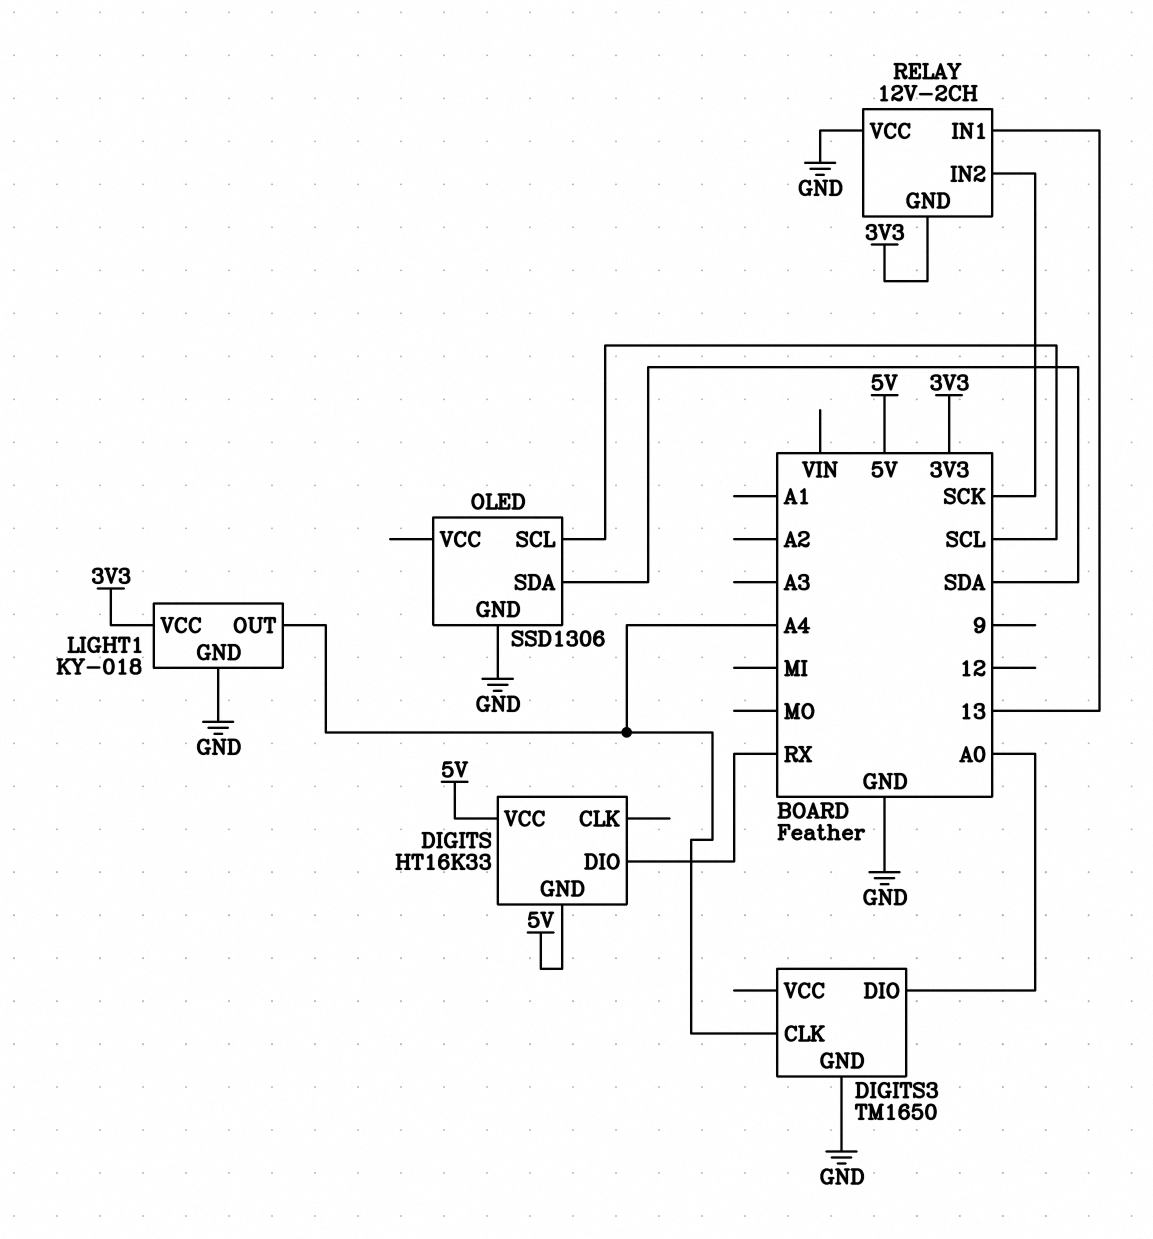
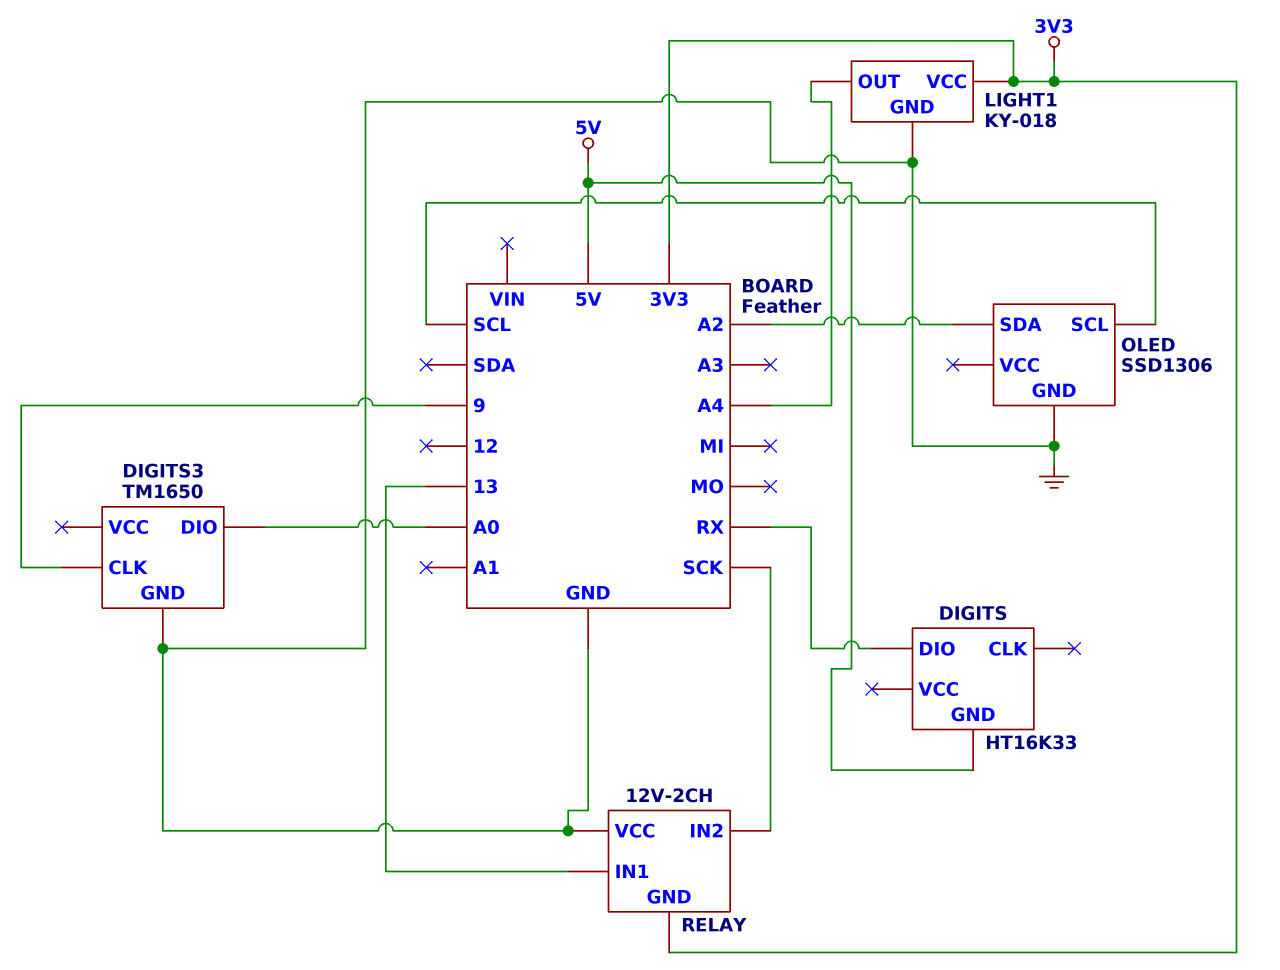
DIGITS pin VCC: 5V -> none
DIGITS3 pin CLK: A4 -> 9
OLED pin SDA: SDA -> A2

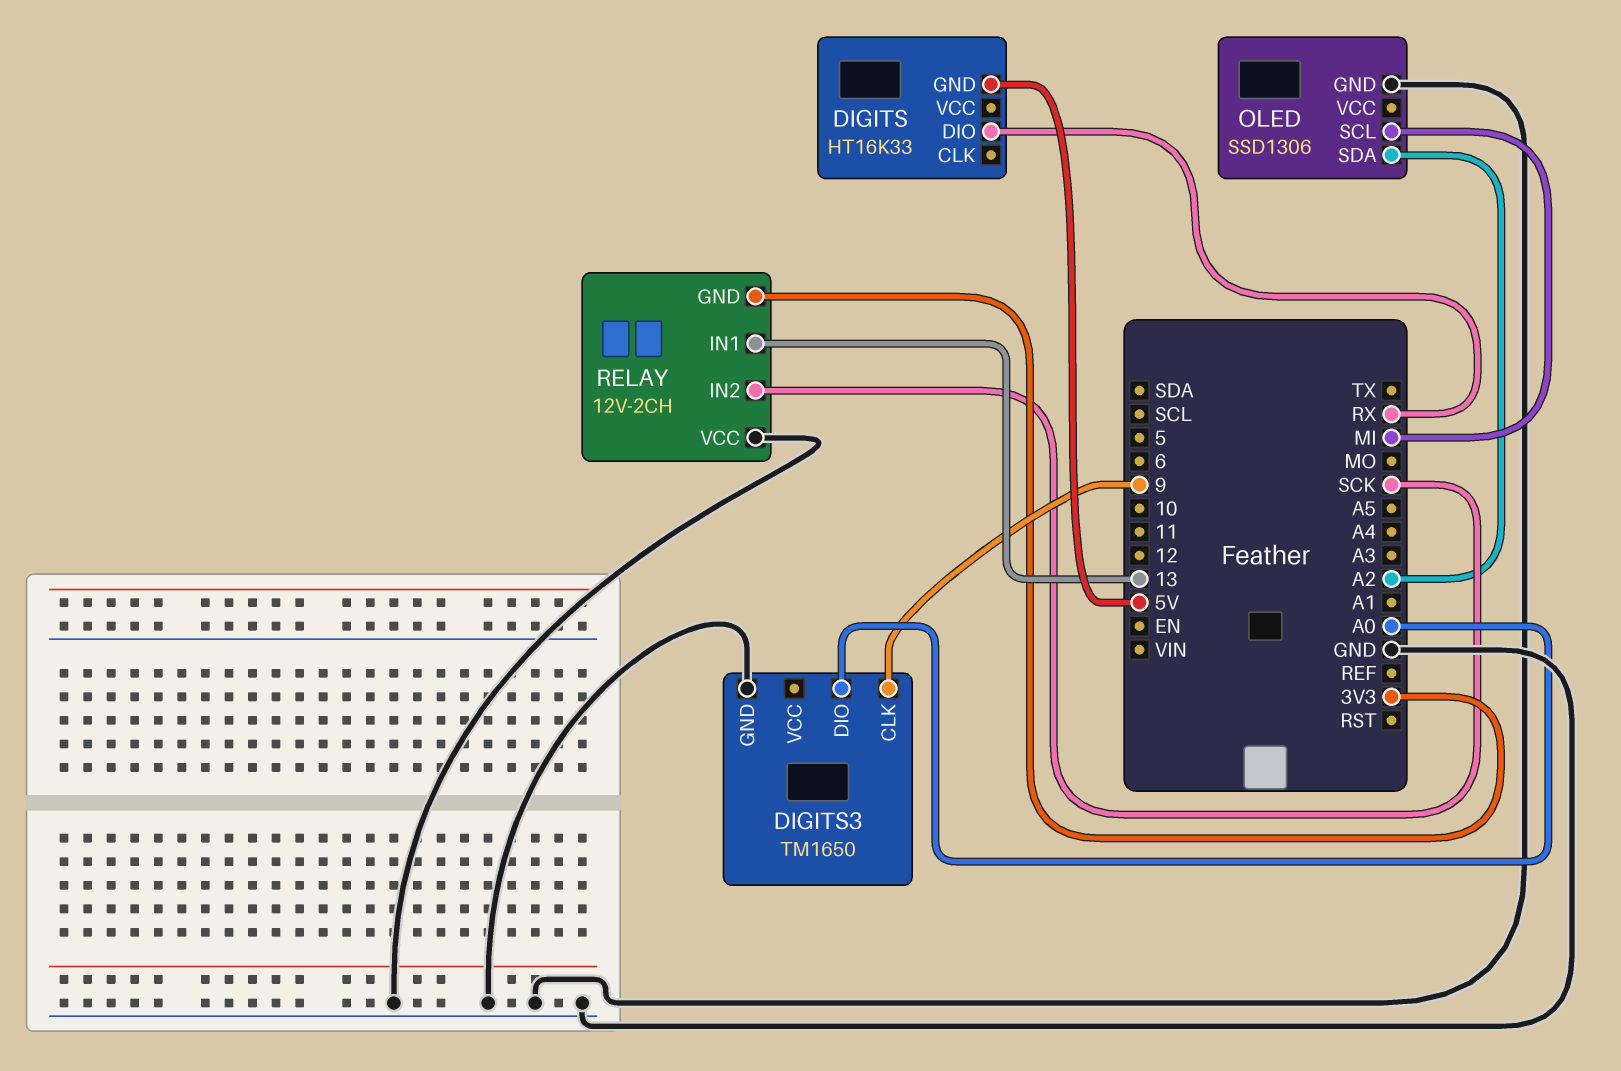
LIGHT1: KY-018 -> none
LIGHT1 pin GND: GND -> none
LIGHT1 pin OUT: A4 -> none
LIGHT1 pin VCC: 3V3 -> none
OLED pin SCL: SCL -> MI

